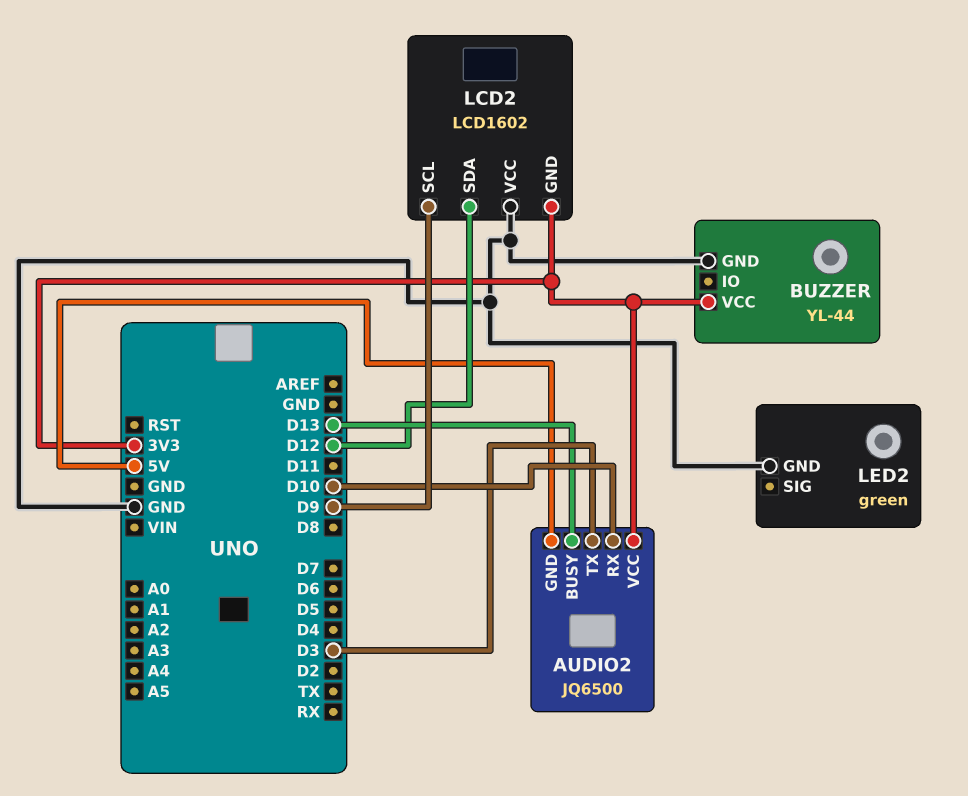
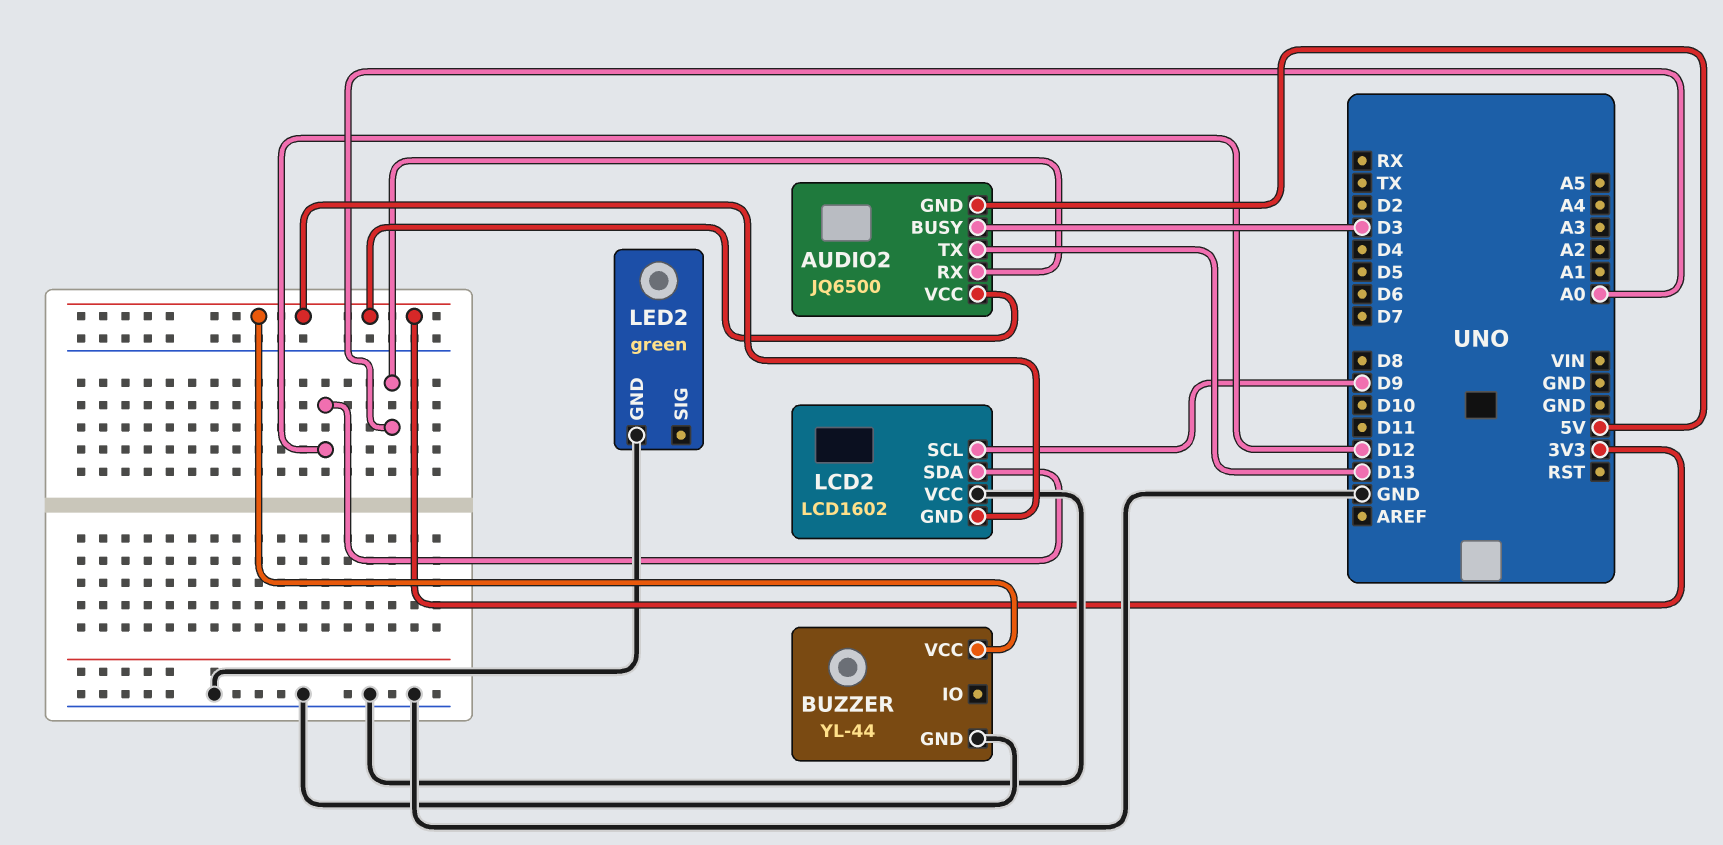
AUDIO2 pin BUSY: D13 -> D3
AUDIO2 pin RX: D10 -> A0
AUDIO2 pin TX: D3 -> D13

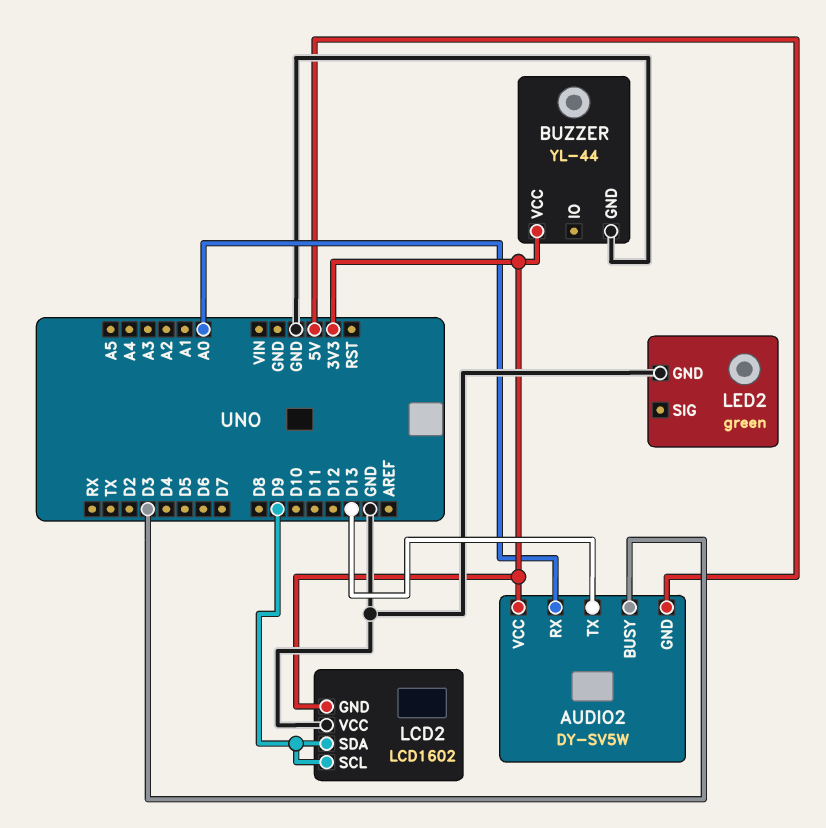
AUDIO2: JQ6500 -> DY-SV5W
LCD2 pin SDA: D12 -> D9

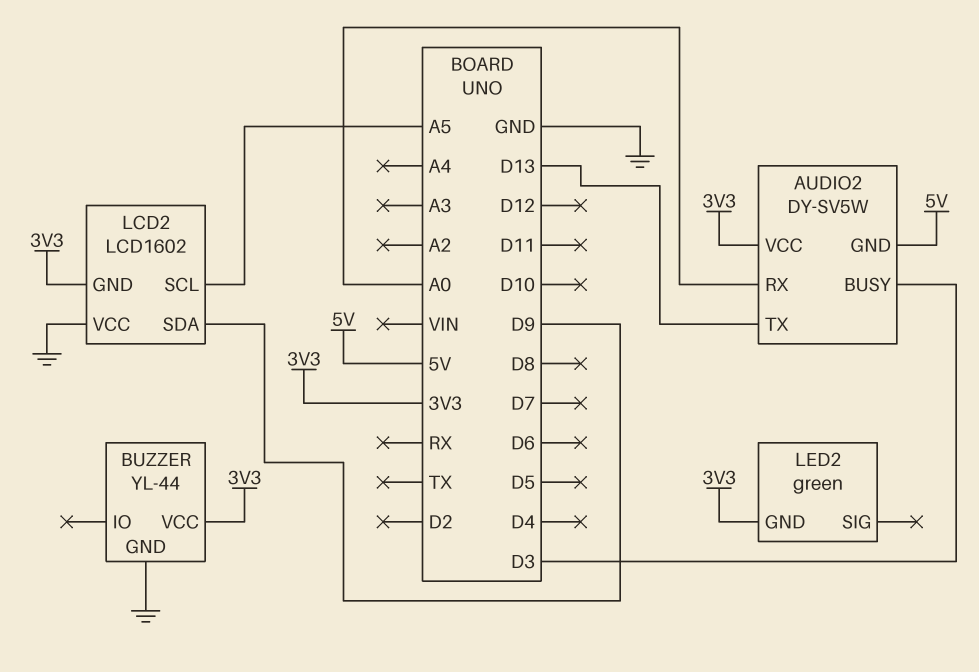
LCD2 pin SCL: D9 -> A5
LED2 pin GND: GND -> 3V3

